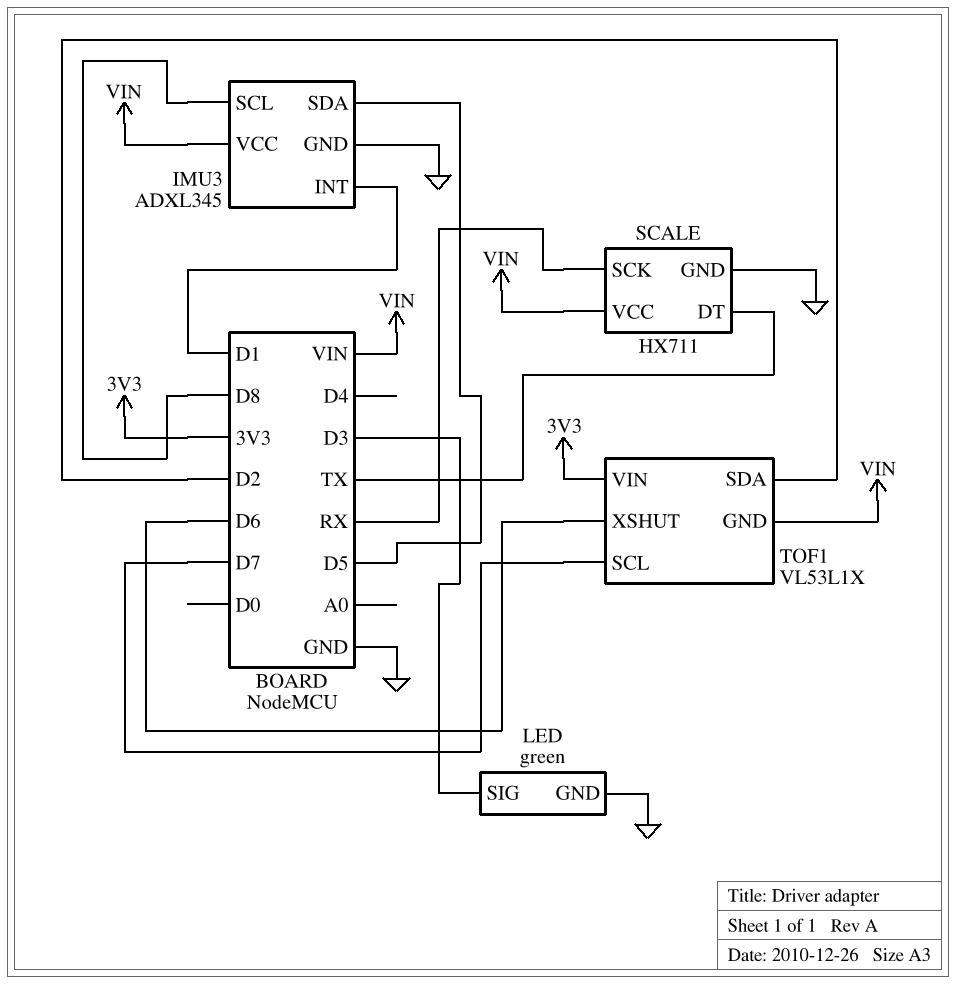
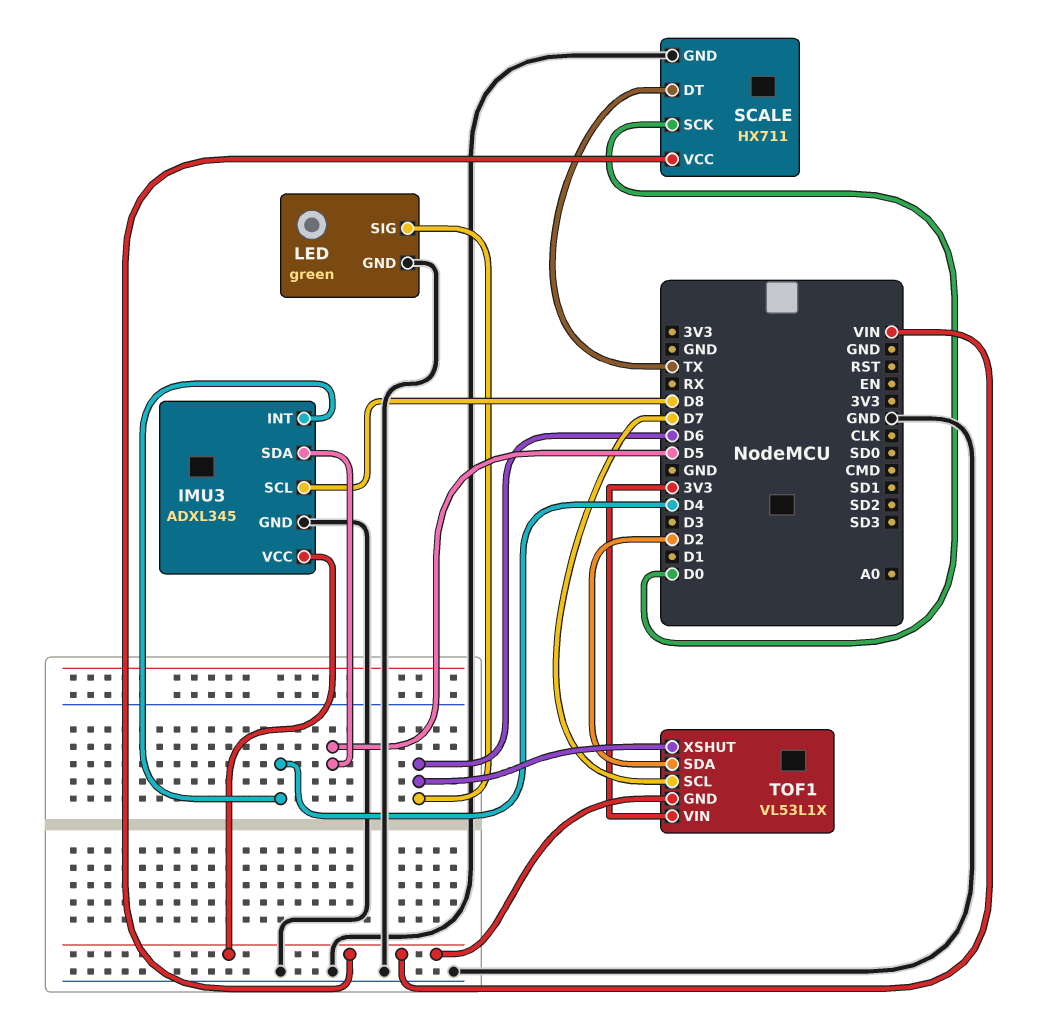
IMU3 pin INT: D1 -> D4
LED pin SIG: D3 -> D6
SCALE pin SCK: RX -> D0

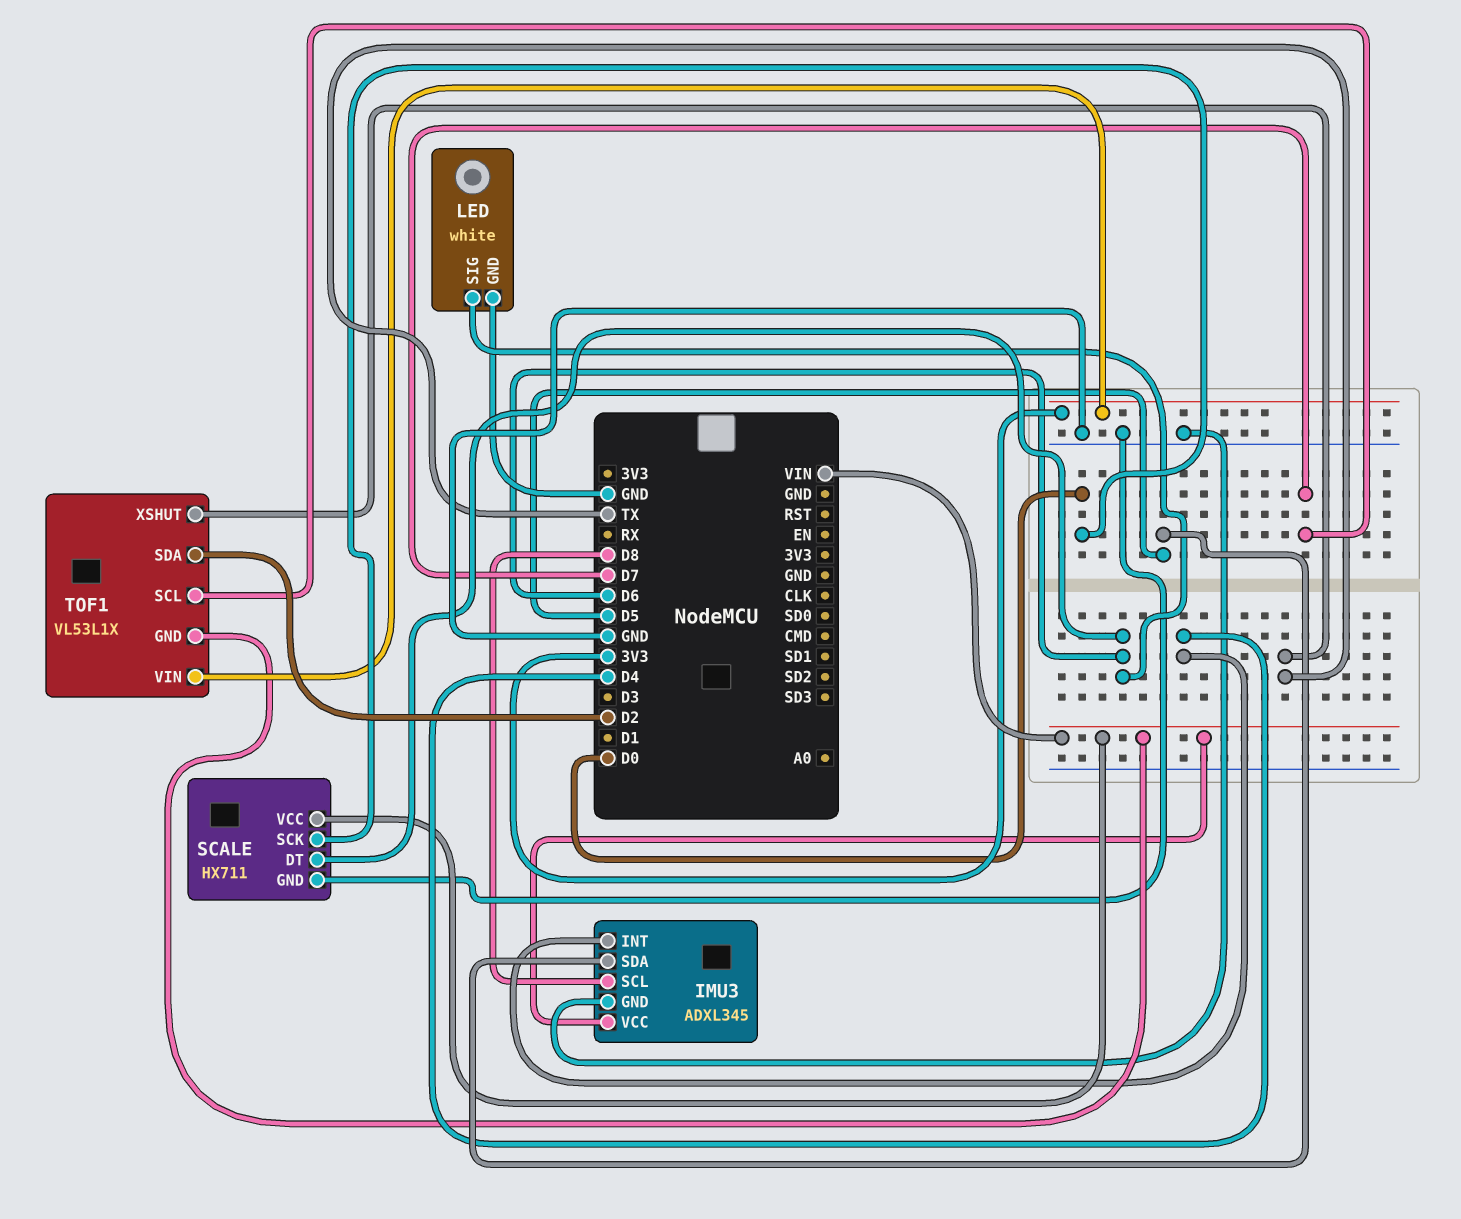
LED: green -> white
SCALE pin DT: TX -> D6
TOF1 pin XSHUT: D6 -> TX

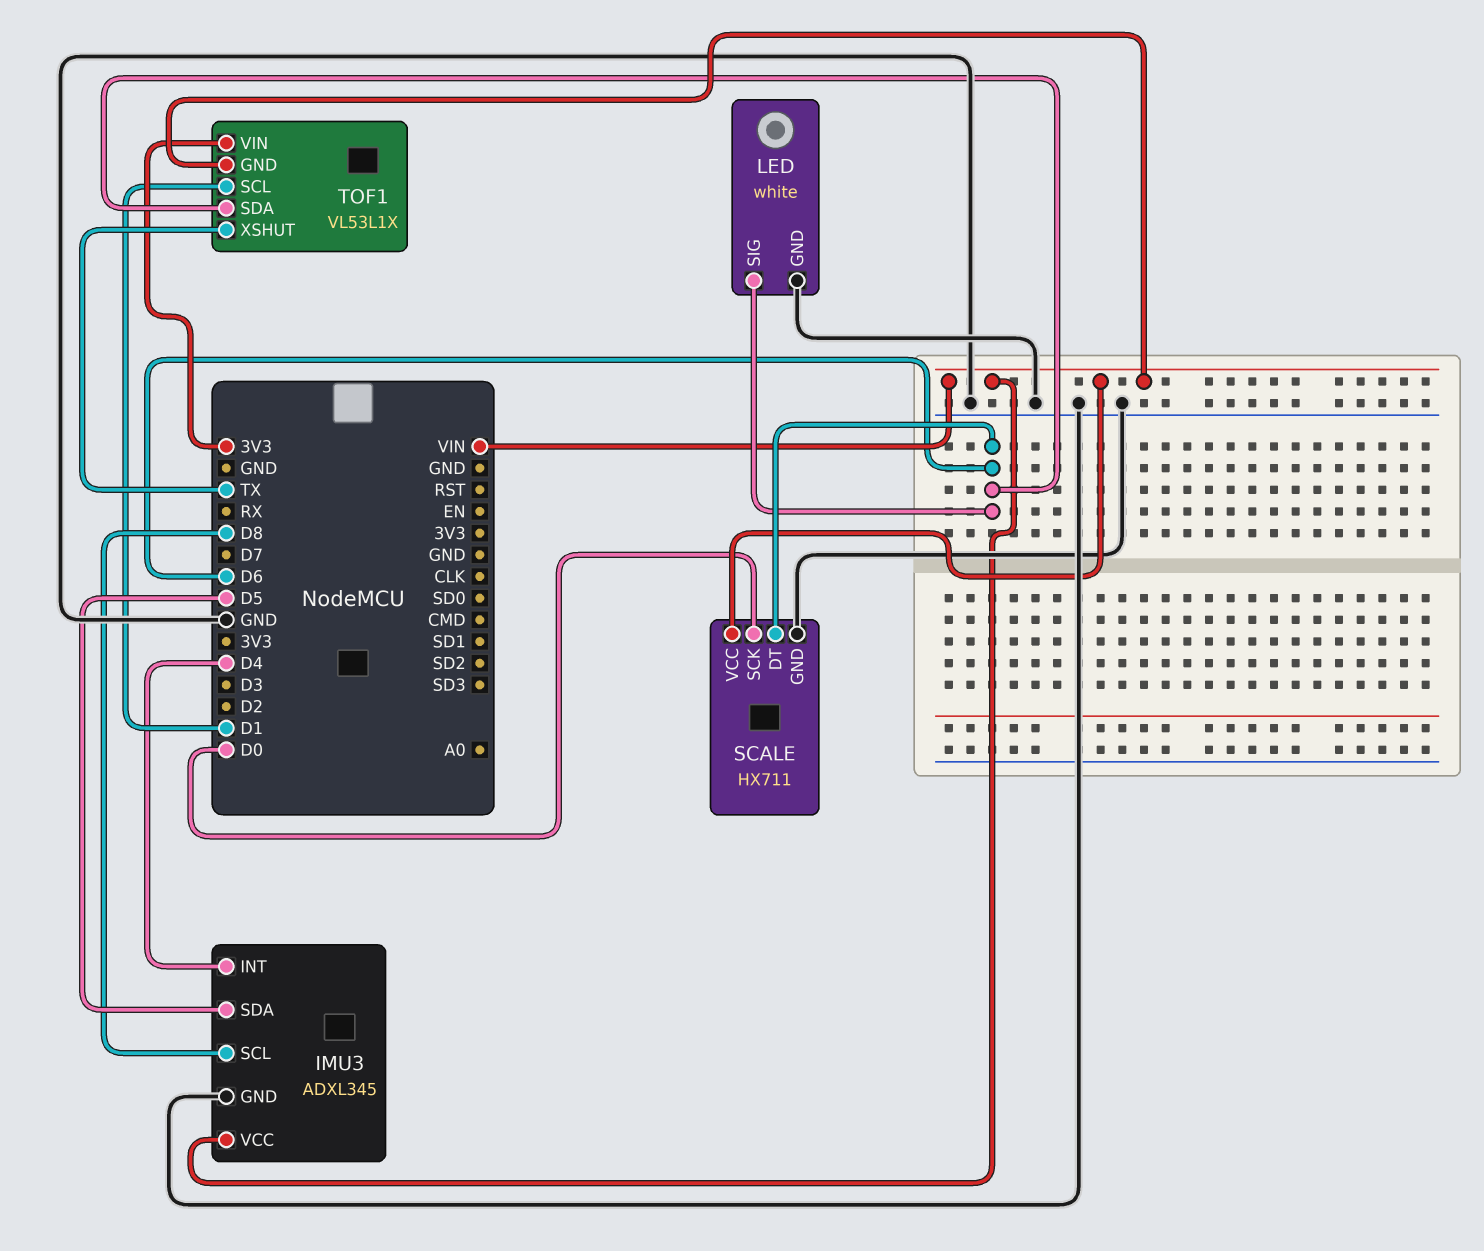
TOF1 pin SCL: D7 -> D1
TOF1 pin SDA: D2 -> D6

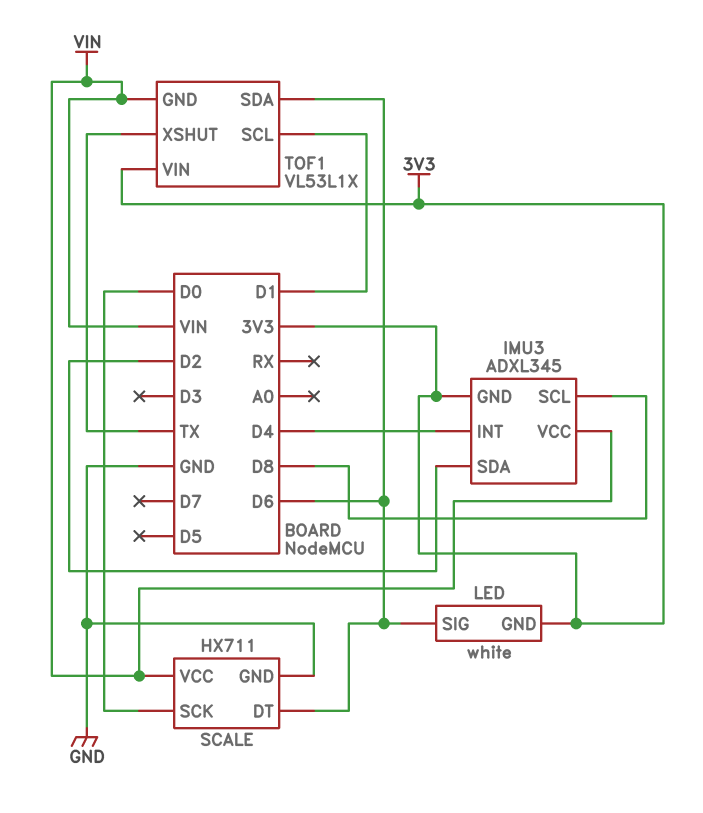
IMU3 pin GND: GND -> 3V3
IMU3 pin SDA: D5 -> D2
LED pin GND: GND -> 3V3

